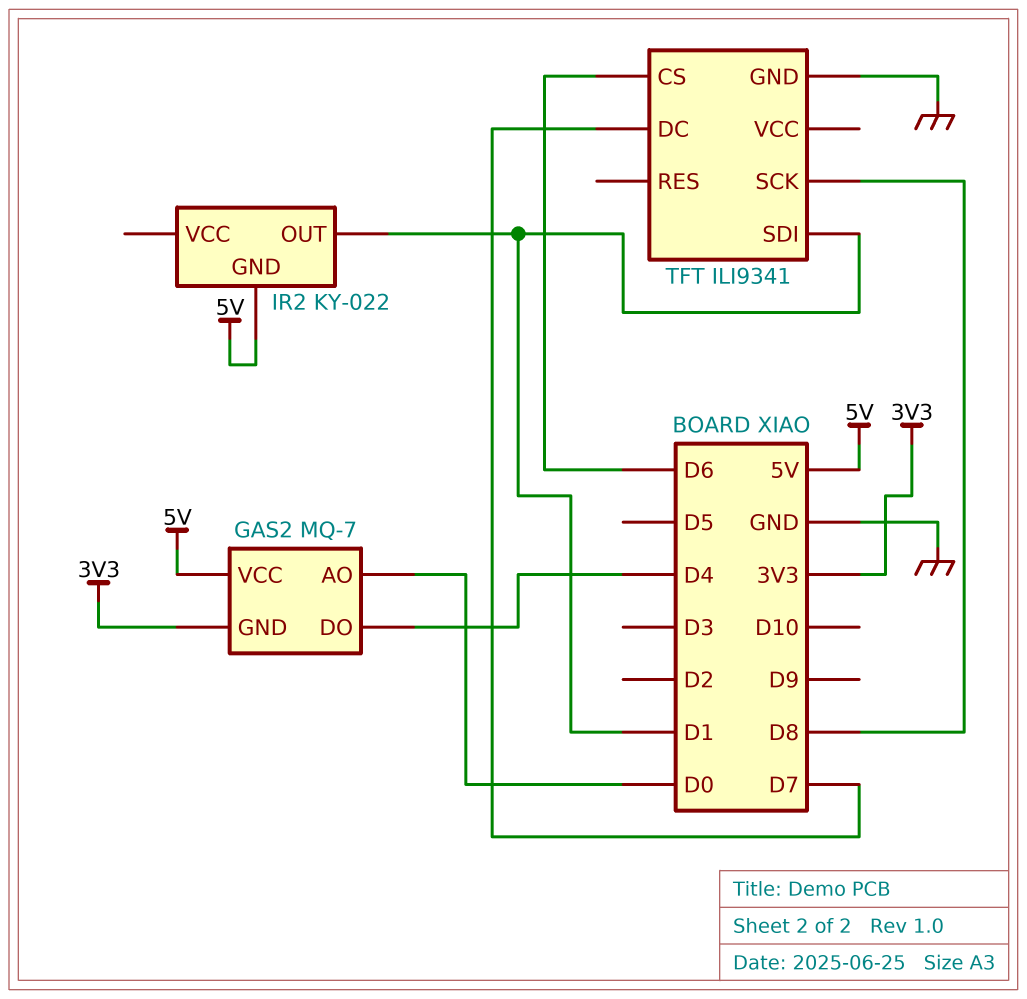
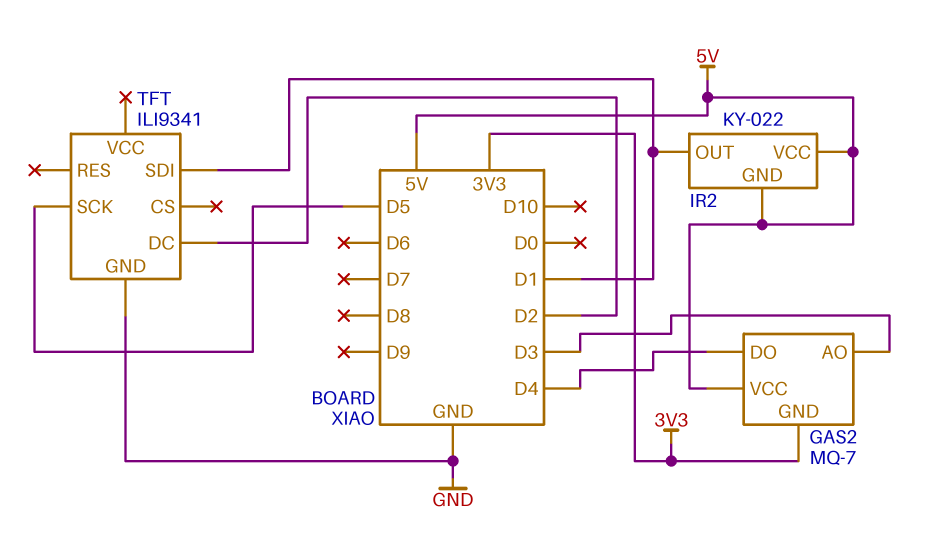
GAS2 pin AO: D0 -> D3
IR2 pin VCC: none -> 5V
TFT pin CS: D6 -> none
TFT pin DC: D7 -> D2
TFT pin SCK: D8 -> D5

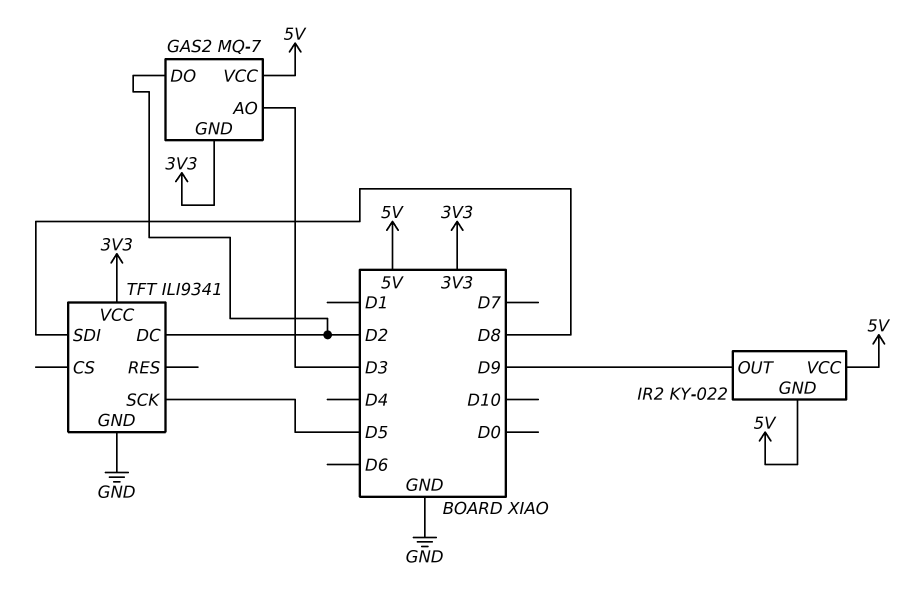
GAS2 pin DO: D4 -> D2
IR2 pin OUT: D1 -> D9
TFT pin SDI: D1 -> D8
TFT pin VCC: none -> 3V3

